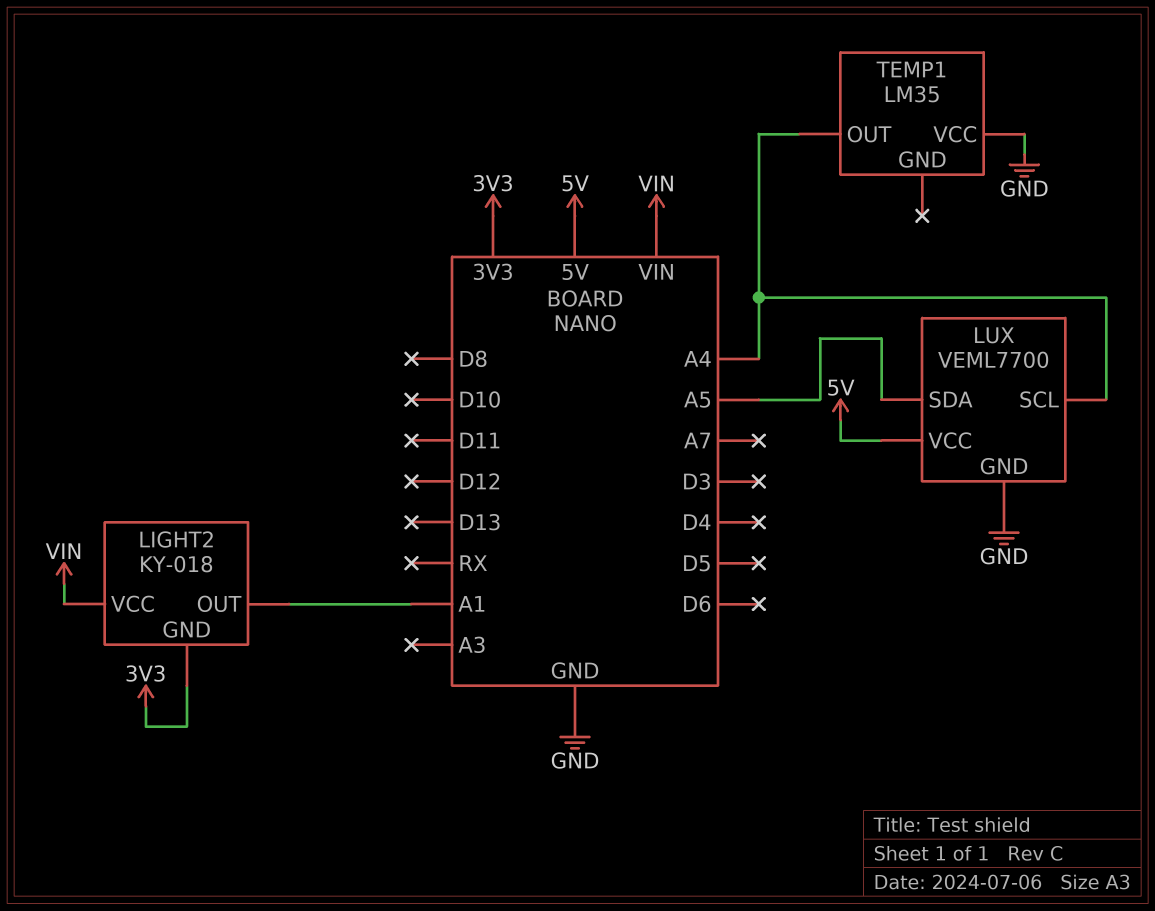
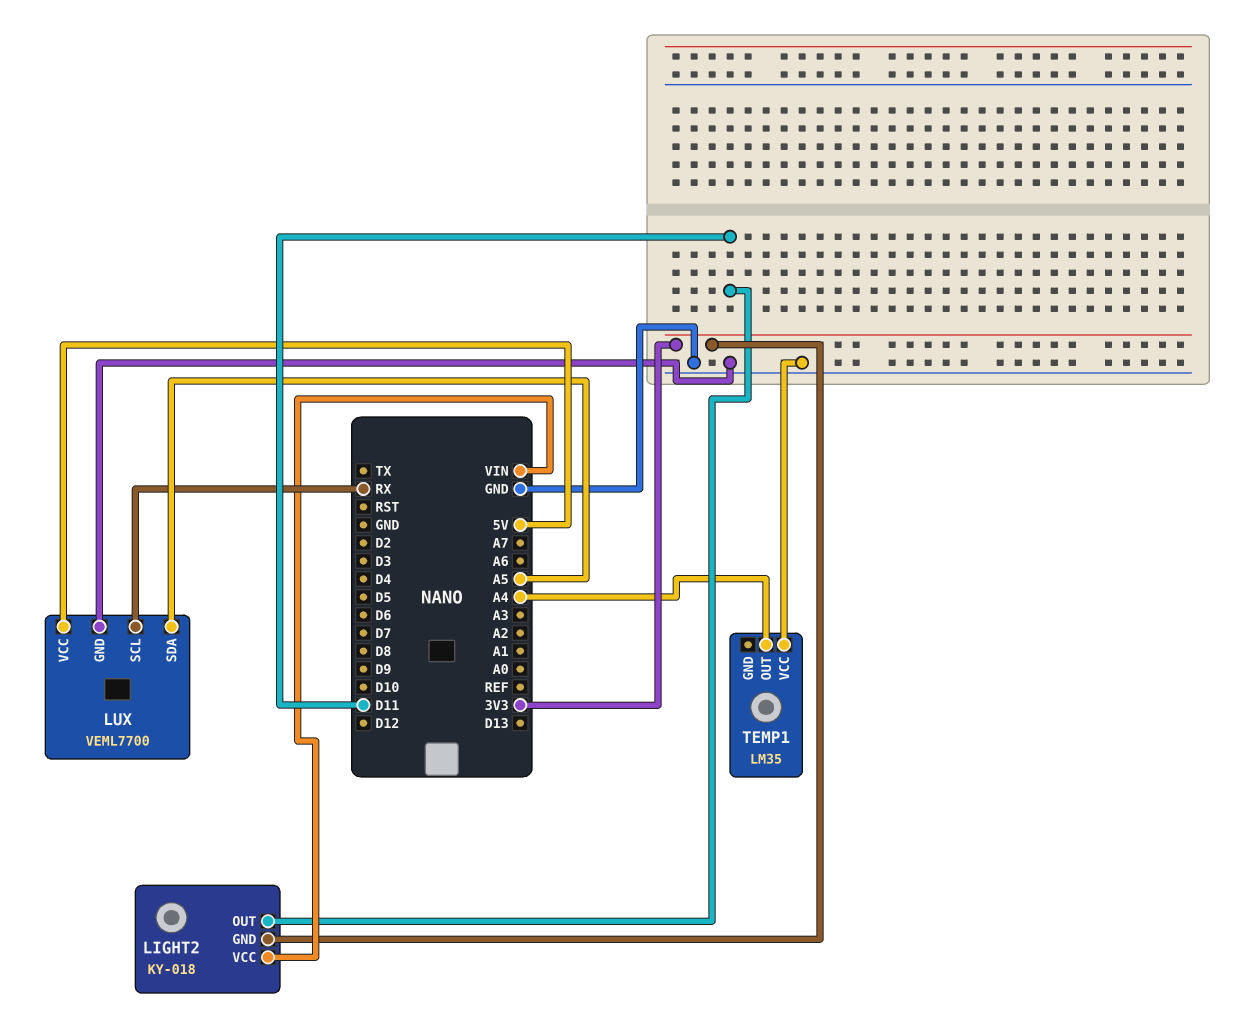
LIGHT2 pin OUT: A1 -> D11
LUX pin SCL: A4 -> RX

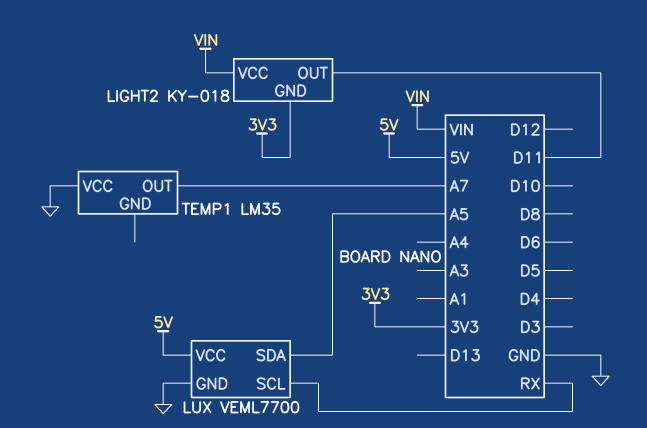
TEMP1 pin OUT: A4 -> A7

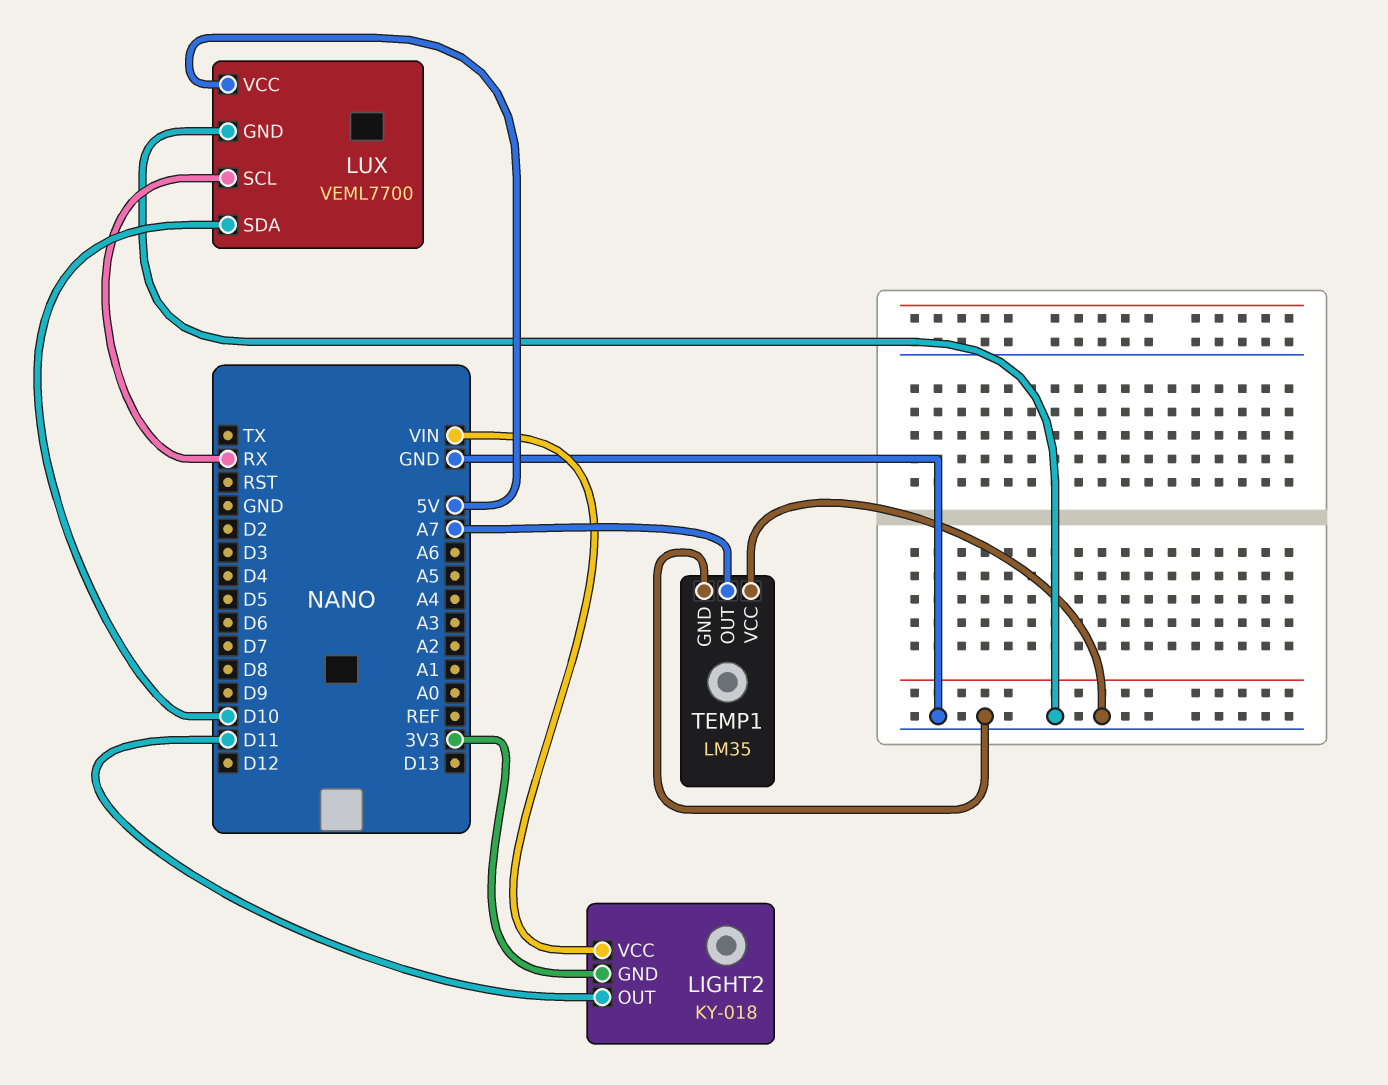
LUX pin SDA: A5 -> D10
TEMP1 pin GND: none -> GND

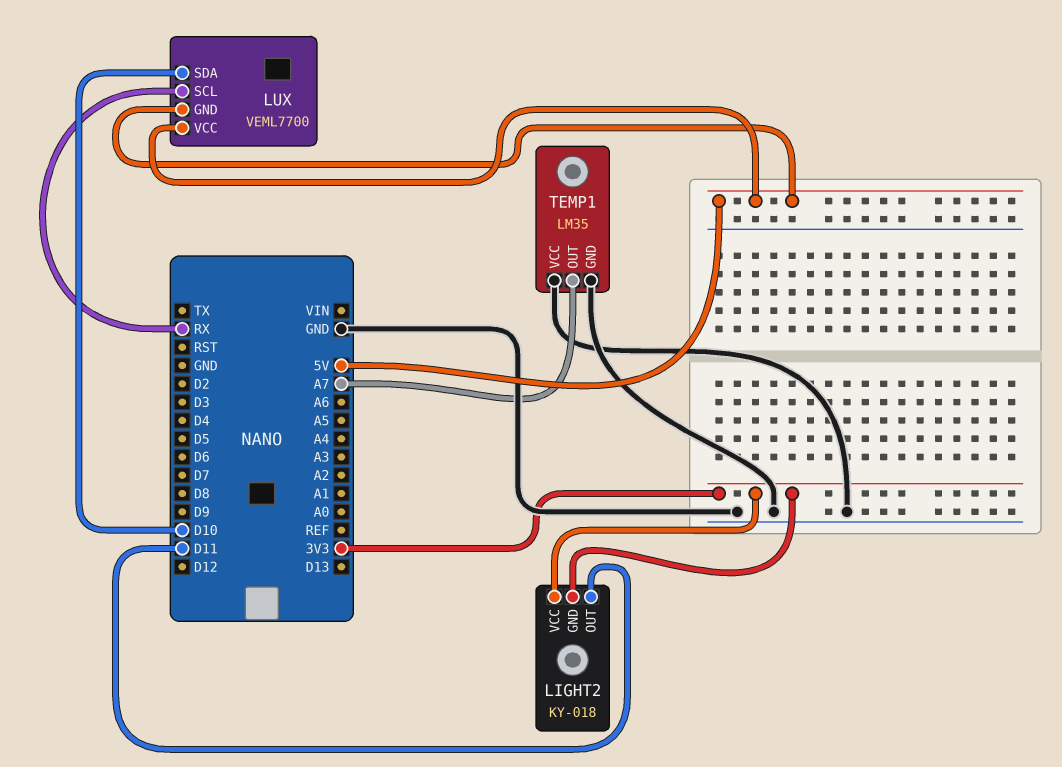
LIGHT2 pin VCC: VIN -> 3V3
LUX pin GND: GND -> 5V

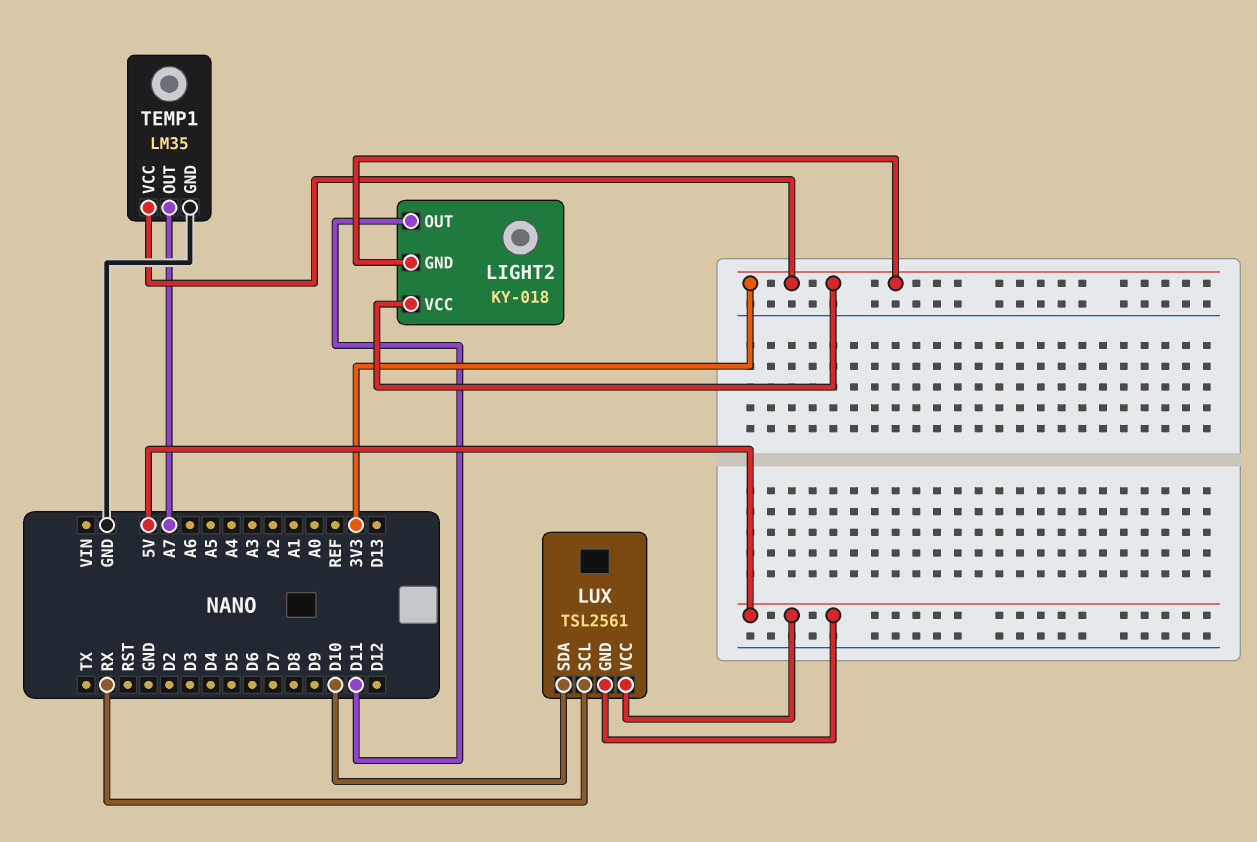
LUX: VEML7700 -> TSL2561
TEMP1 pin VCC: GND -> 3V3

